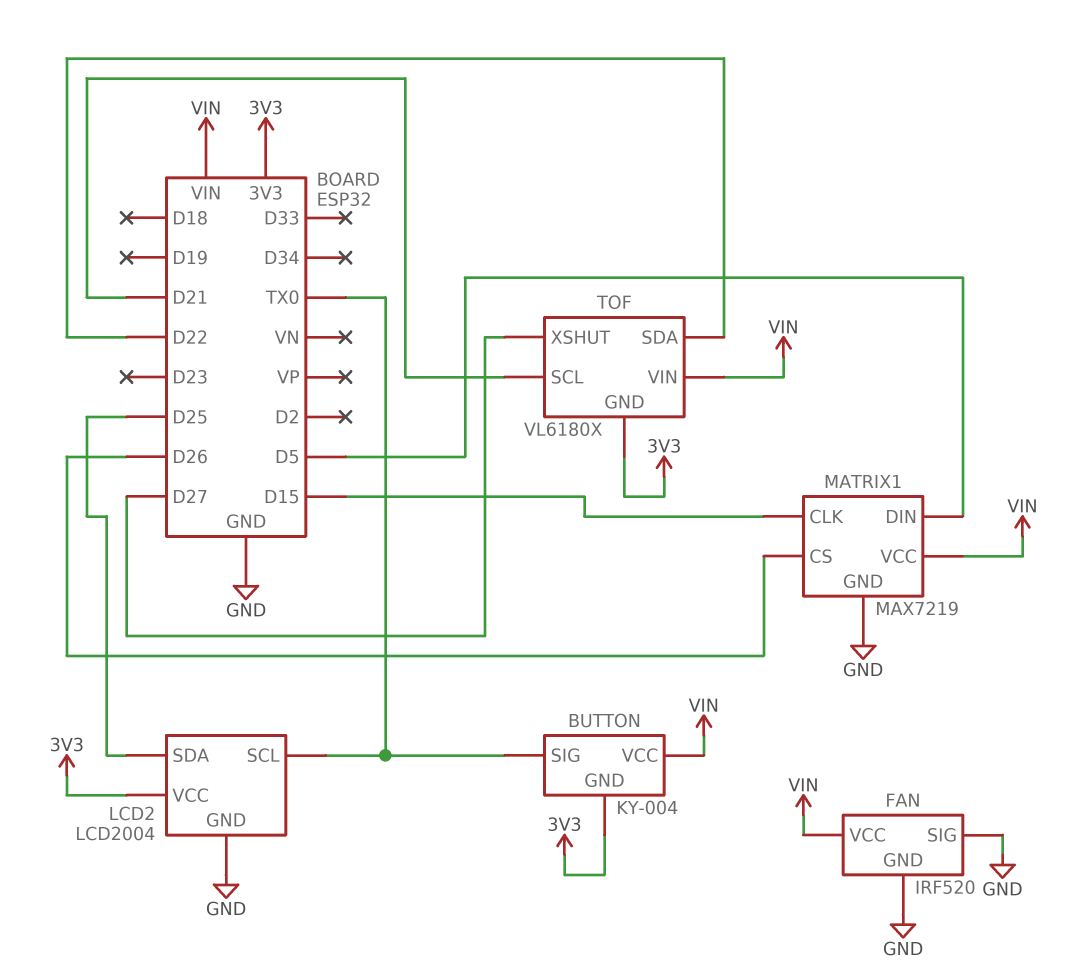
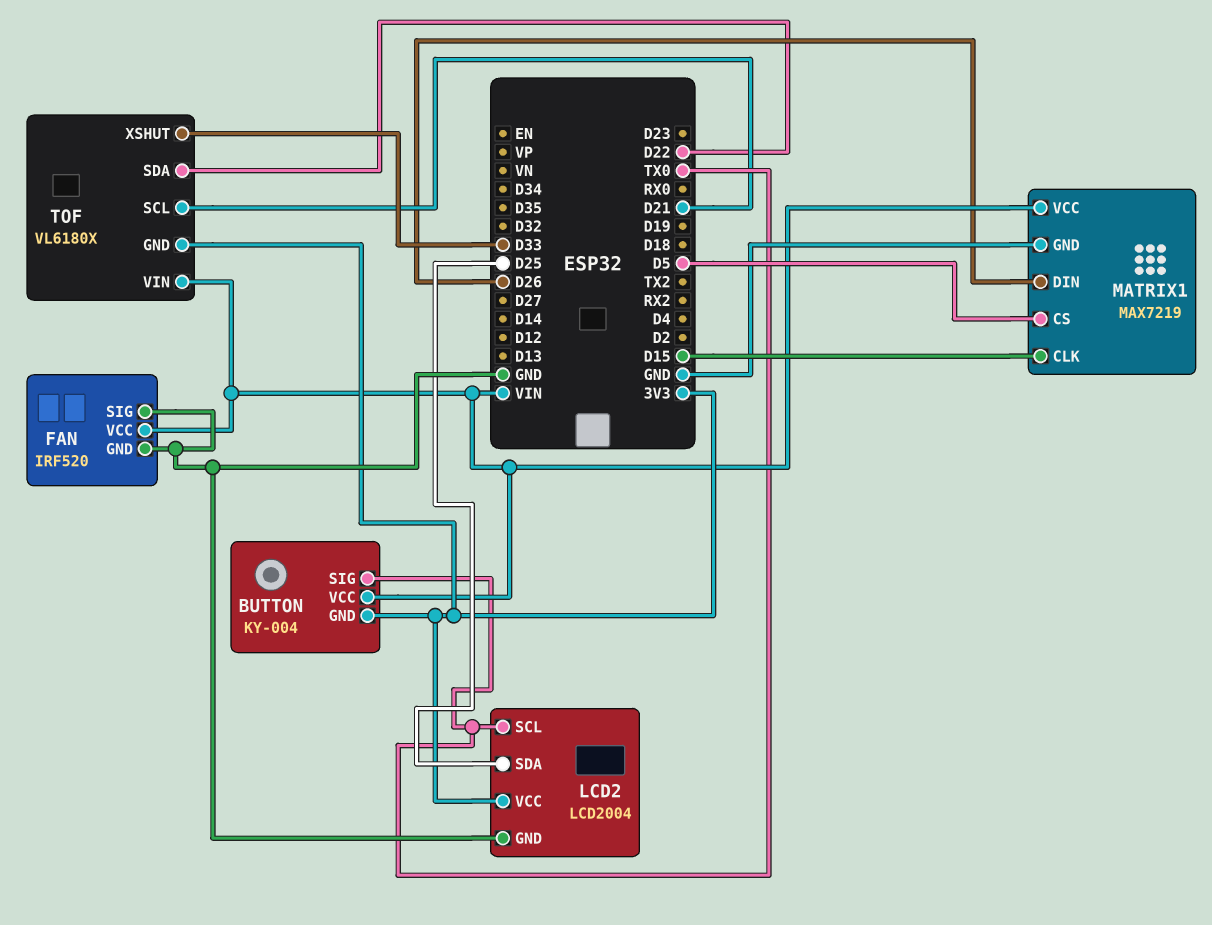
MATRIX1 pin CS: D26 -> D5
MATRIX1 pin DIN: D5 -> D26
TOF pin XSHUT: D27 -> D33

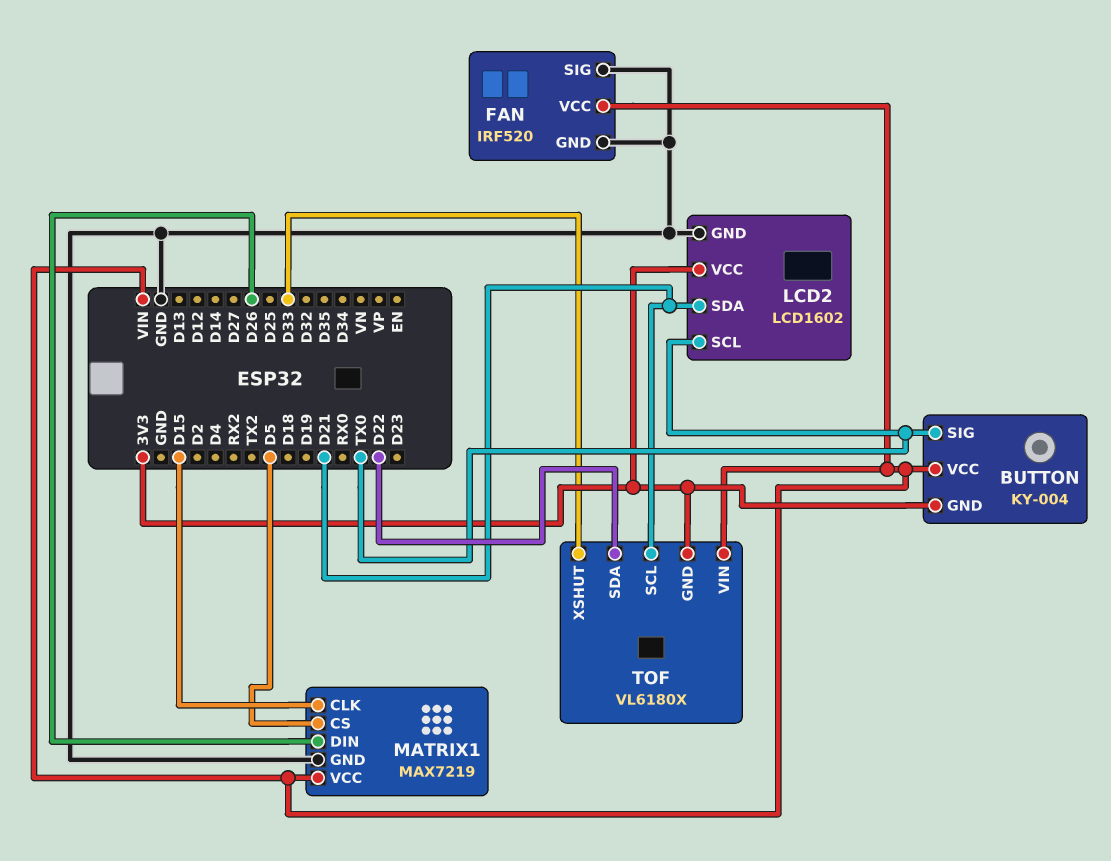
LCD2: LCD2004 -> LCD1602
LCD2 pin SDA: D25 -> D21

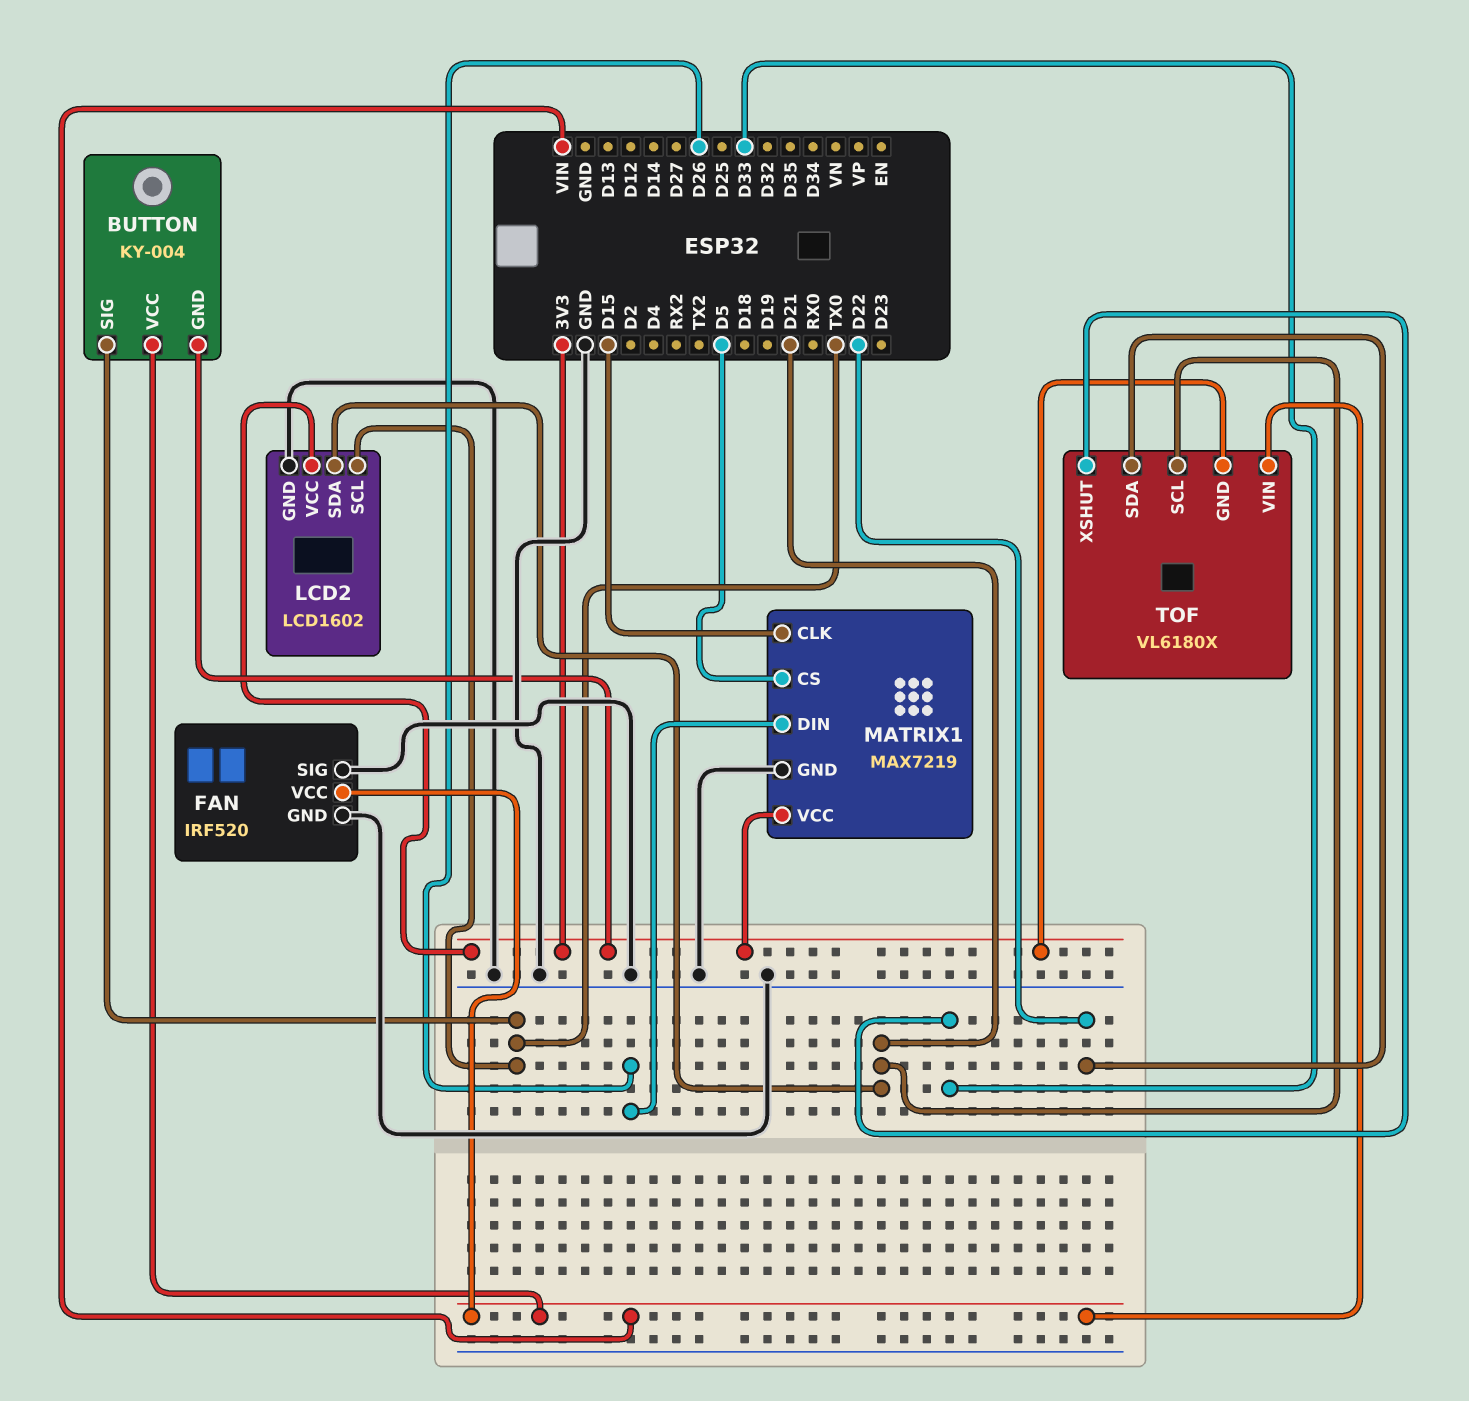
MATRIX1 pin VCC: VIN -> 3V3

